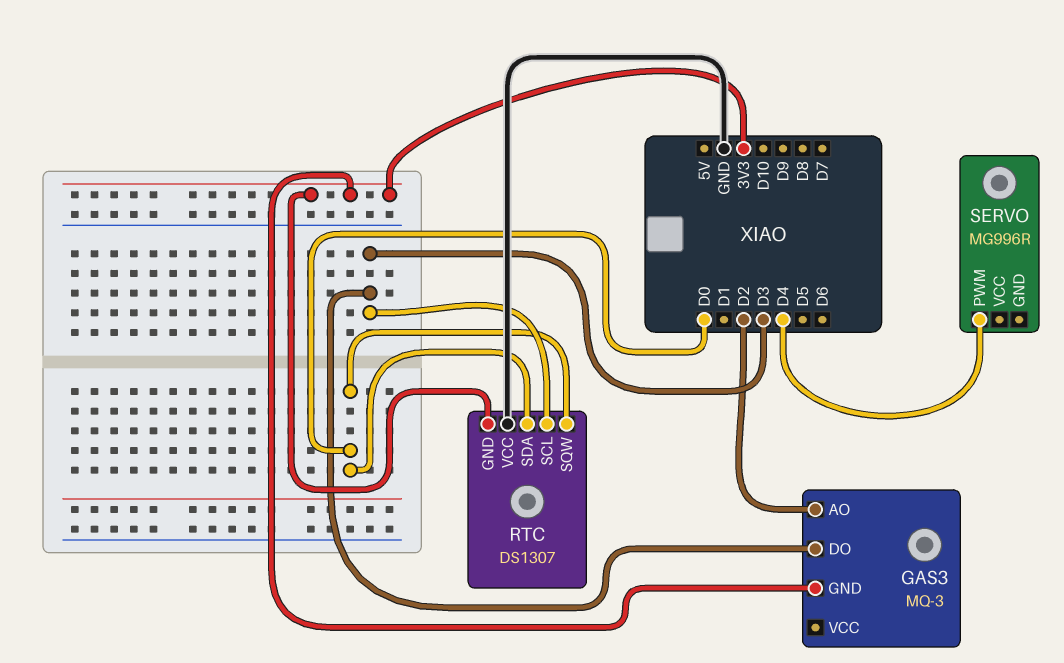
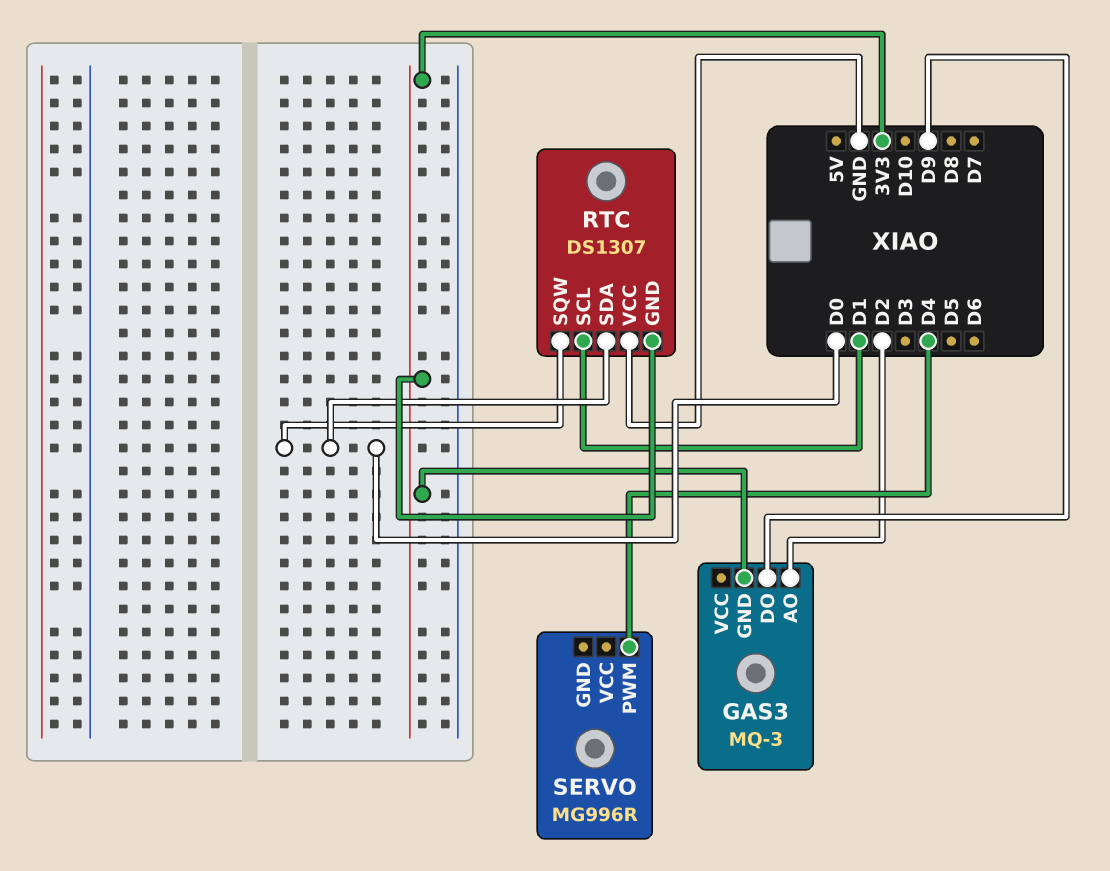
GAS3 pin DO: D3 -> D9
RTC pin SCL: D3 -> D1

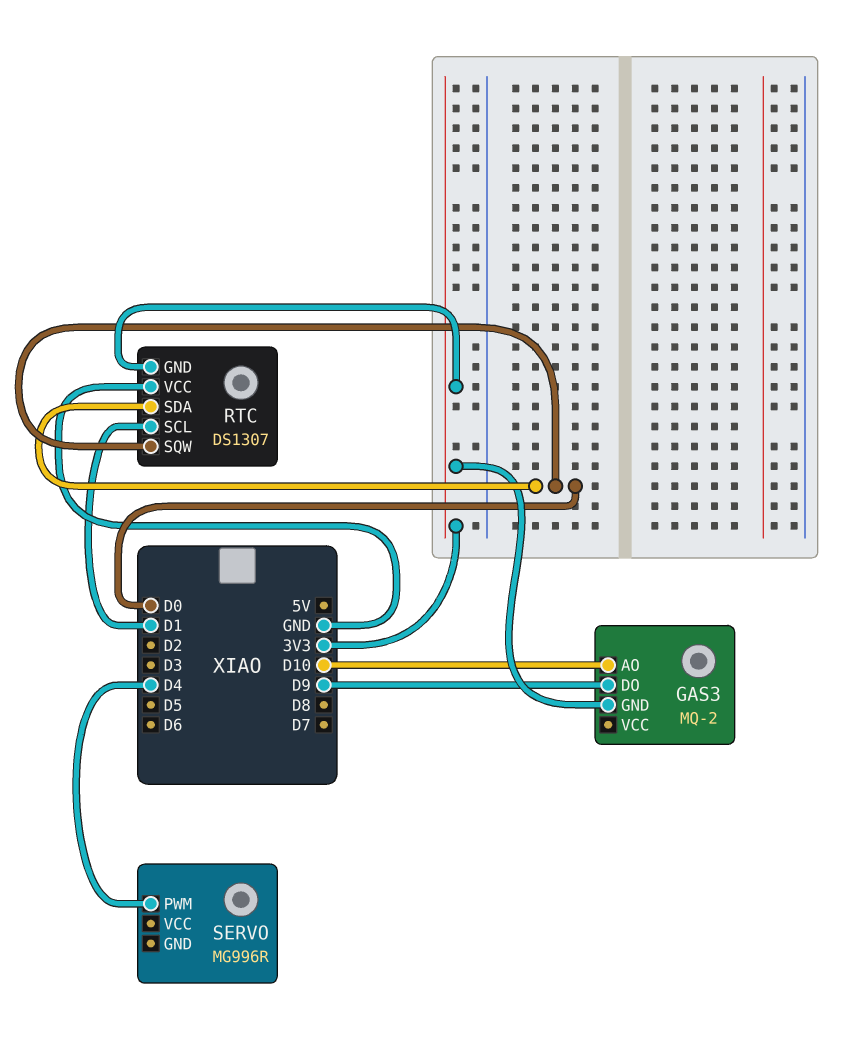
GAS3: MQ-3 -> MQ-2
GAS3 pin AO: D2 -> D10

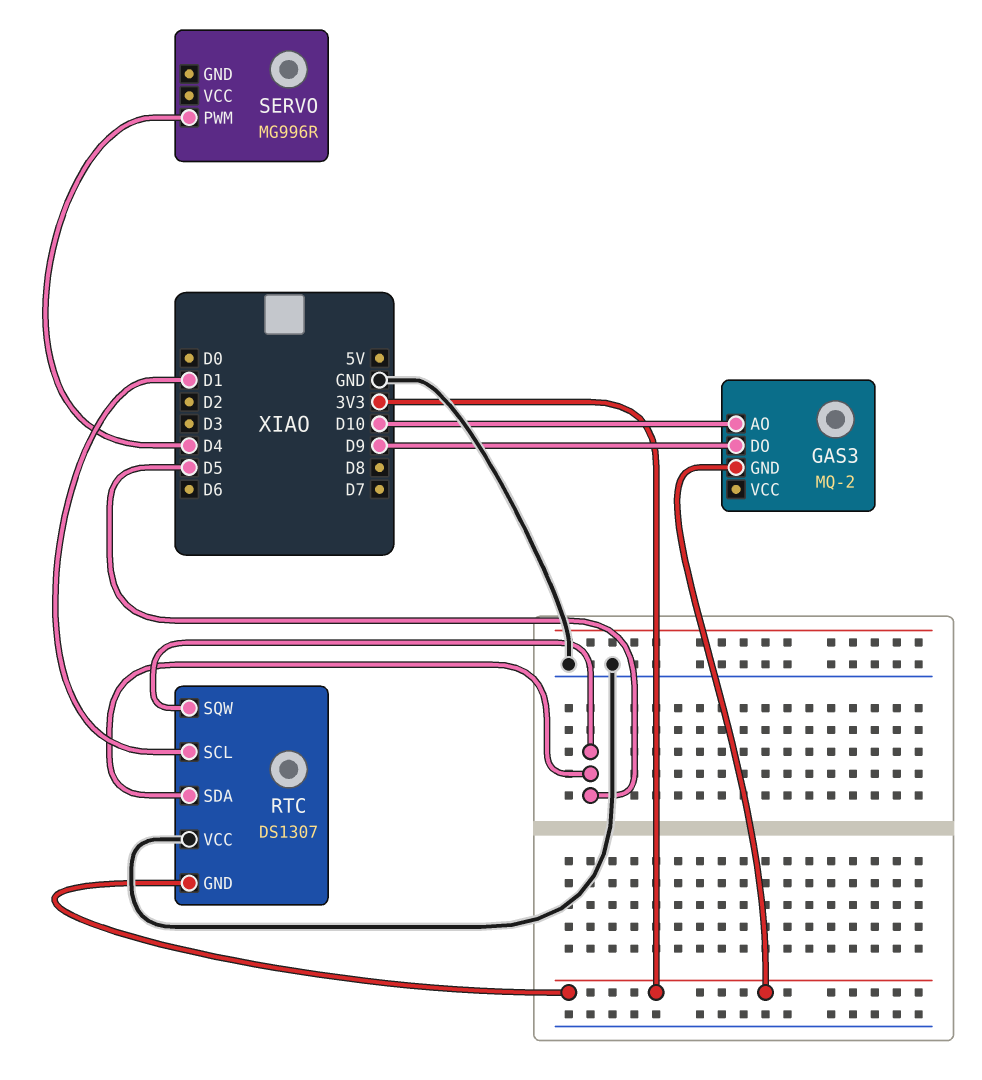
RTC pin SDA: D0 -> D5
RTC pin SQW: D0 -> D5

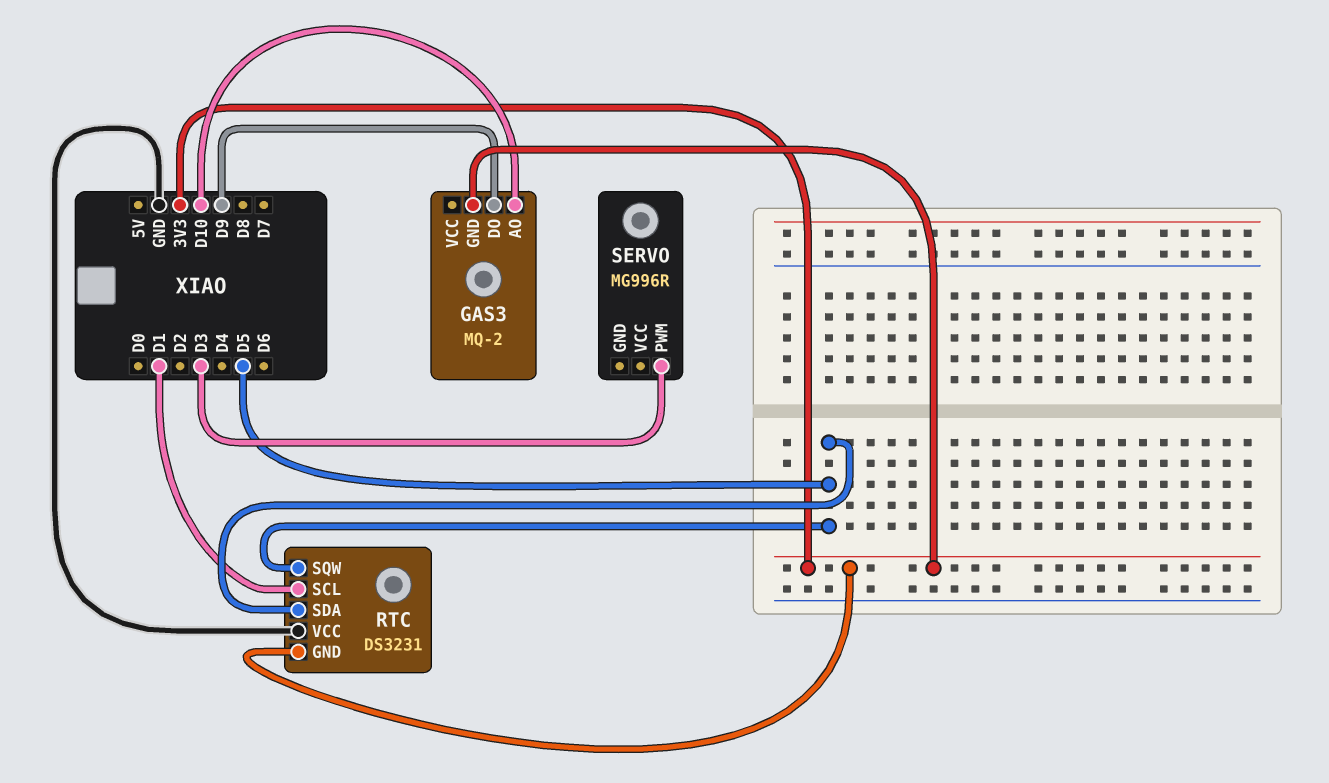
RTC: DS1307 -> DS3231
SERVO pin PWM: D4 -> D3

